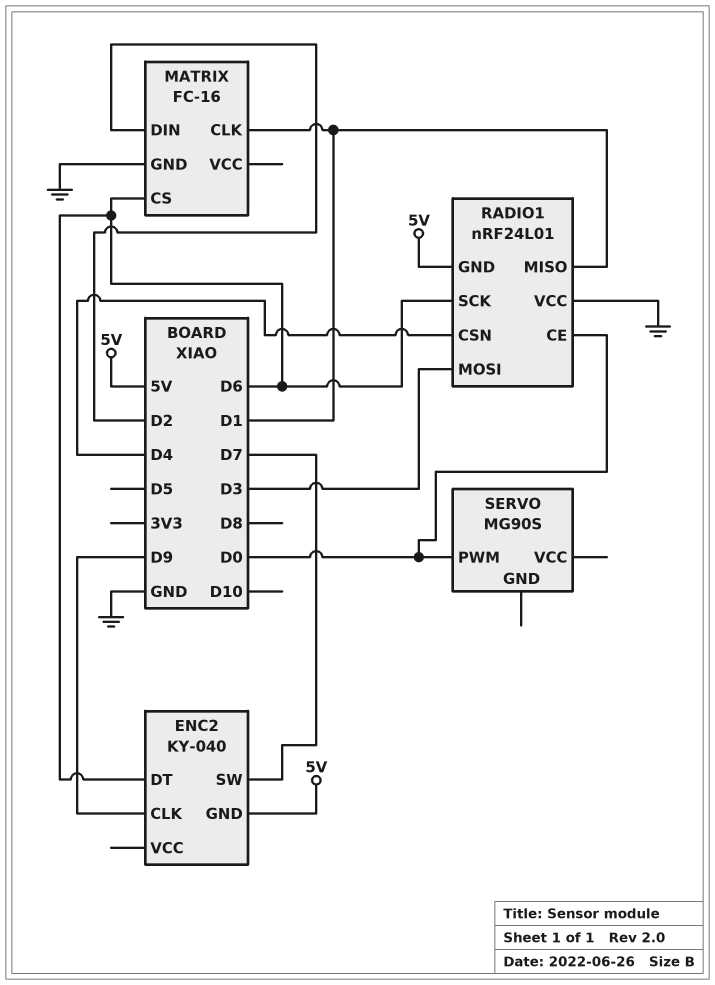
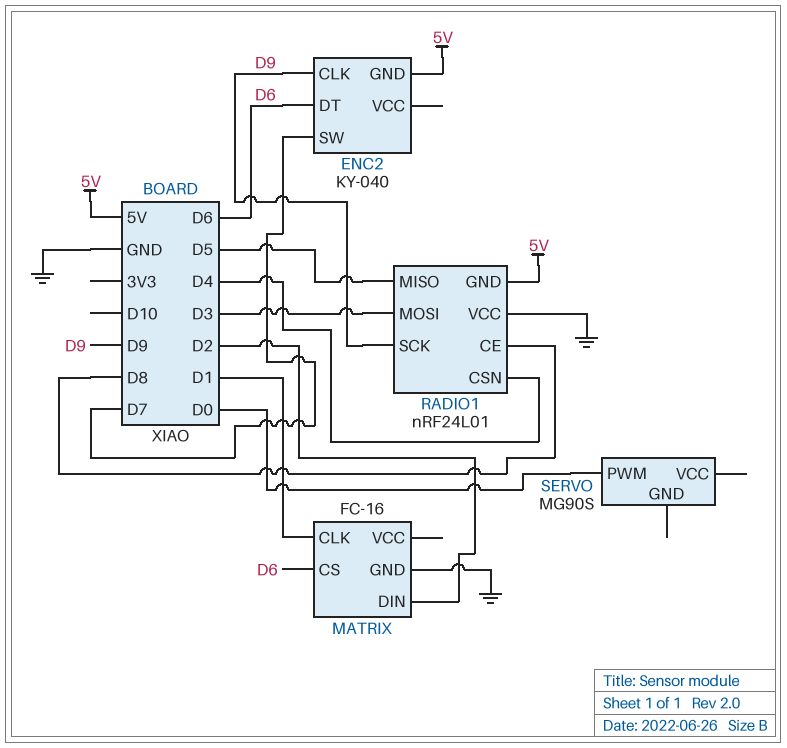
RADIO1 pin CE: D0 -> D8
RADIO1 pin MISO: D1 -> D5
RADIO1 pin SCK: D6 -> D9

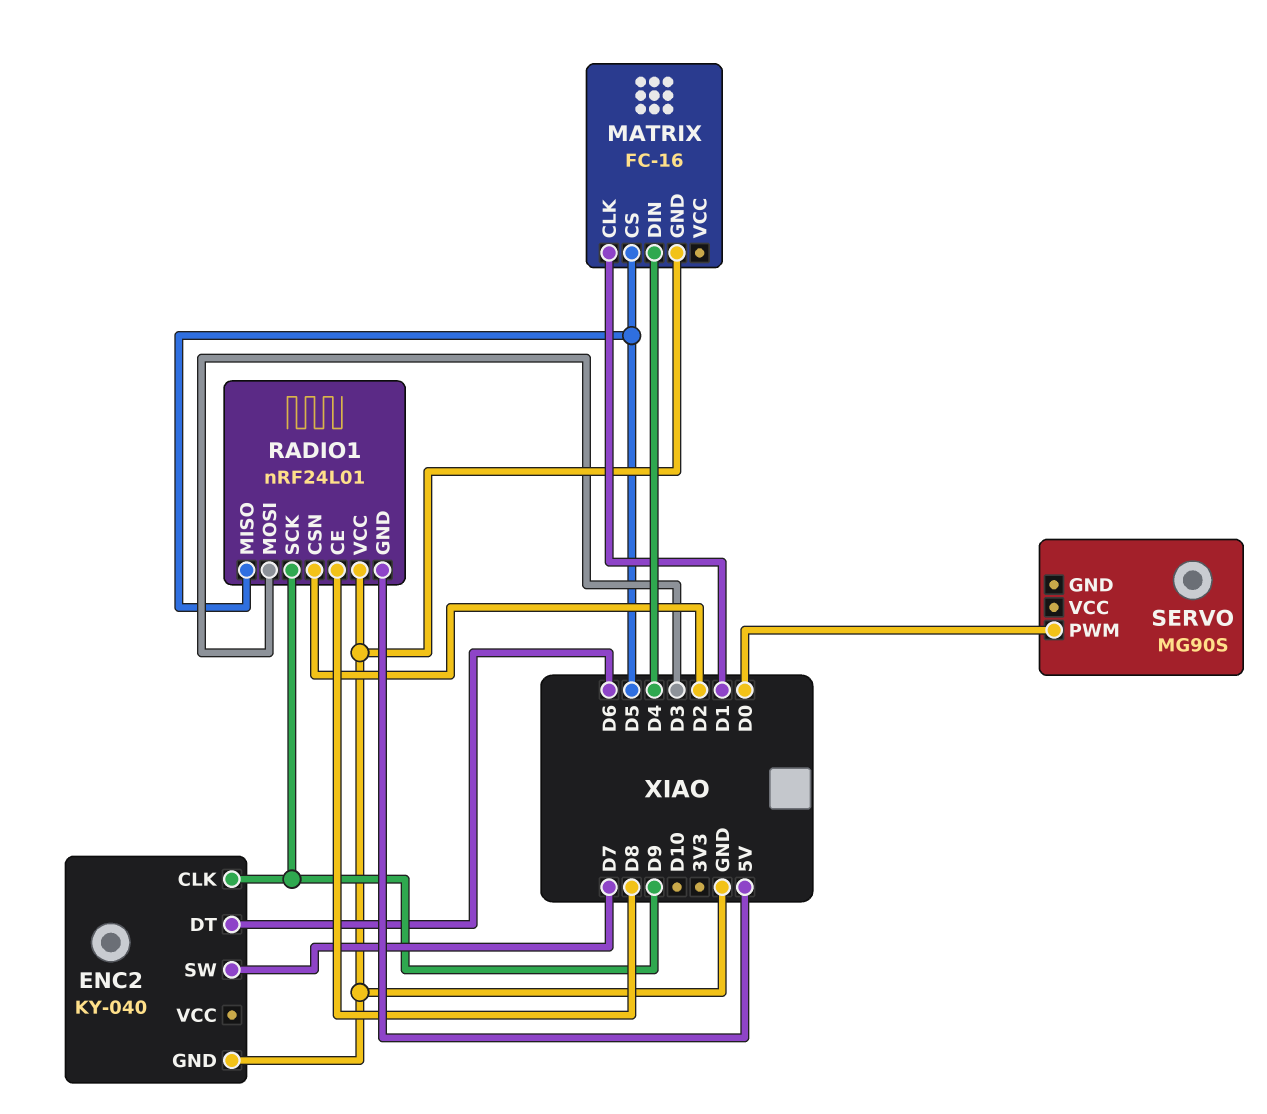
ENC2 pin GND: 5V -> GND
MATRIX pin CS: D6 -> D5
MATRIX pin DIN: D2 -> D4
RADIO1 pin CSN: D4 -> D2

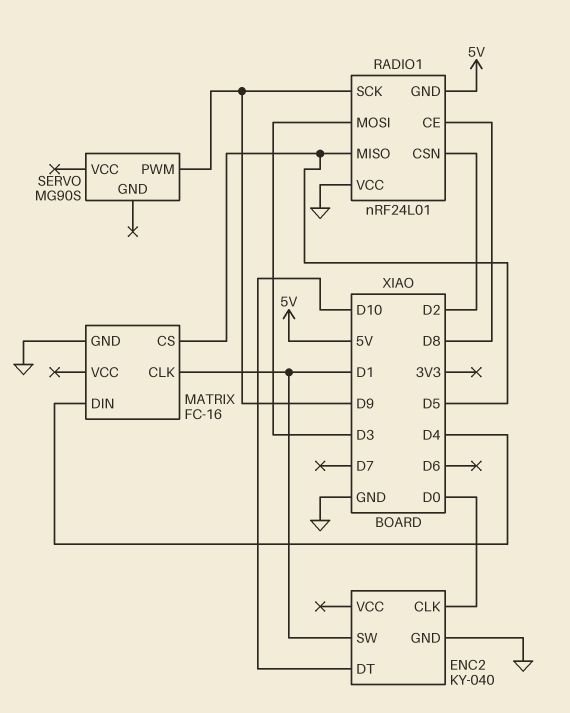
ENC2 pin CLK: D9 -> D0
ENC2 pin DT: D6 -> D10
ENC2 pin SW: D7 -> D1
SERVO pin PWM: D0 -> D9

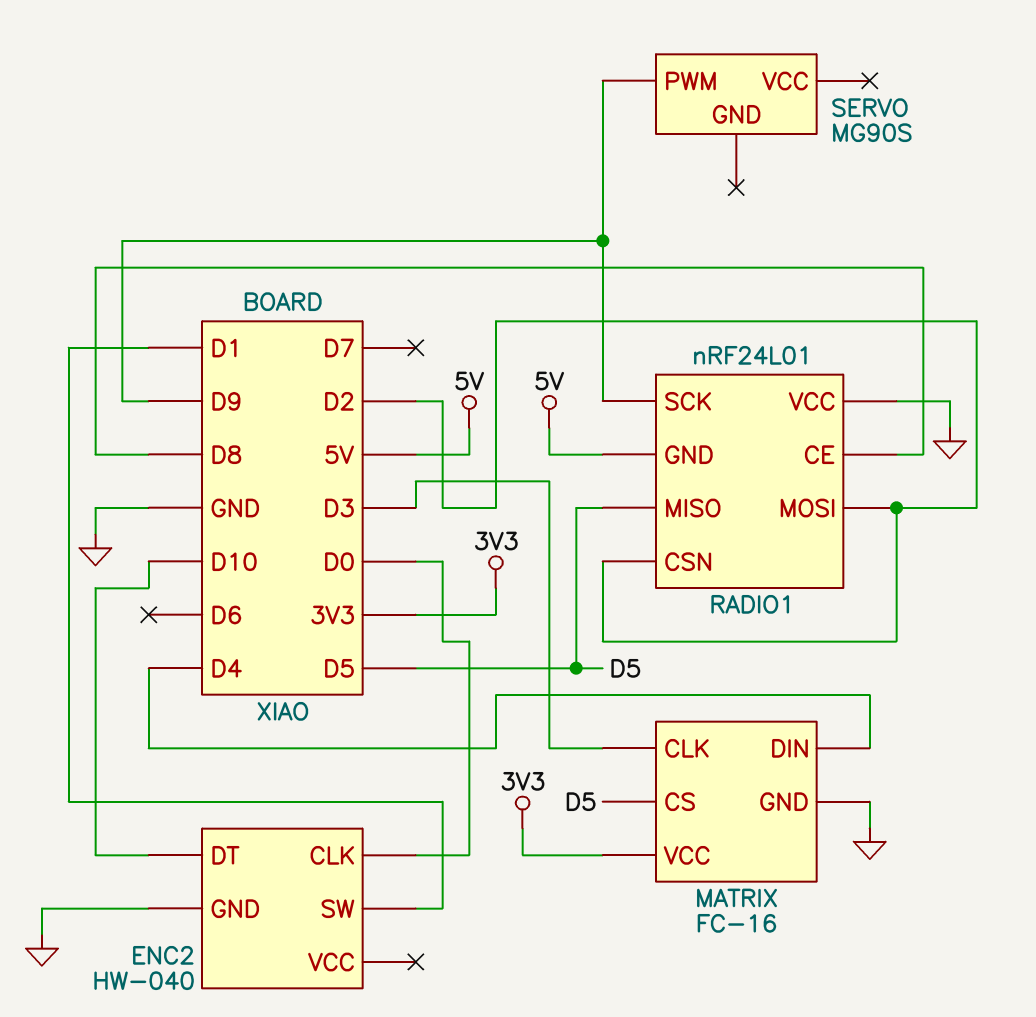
ENC2: KY-040 -> HW-040
MATRIX pin CLK: D1 -> D3
MATRIX pin VCC: none -> 3V3
RADIO1 pin MOSI: D3 -> D2

